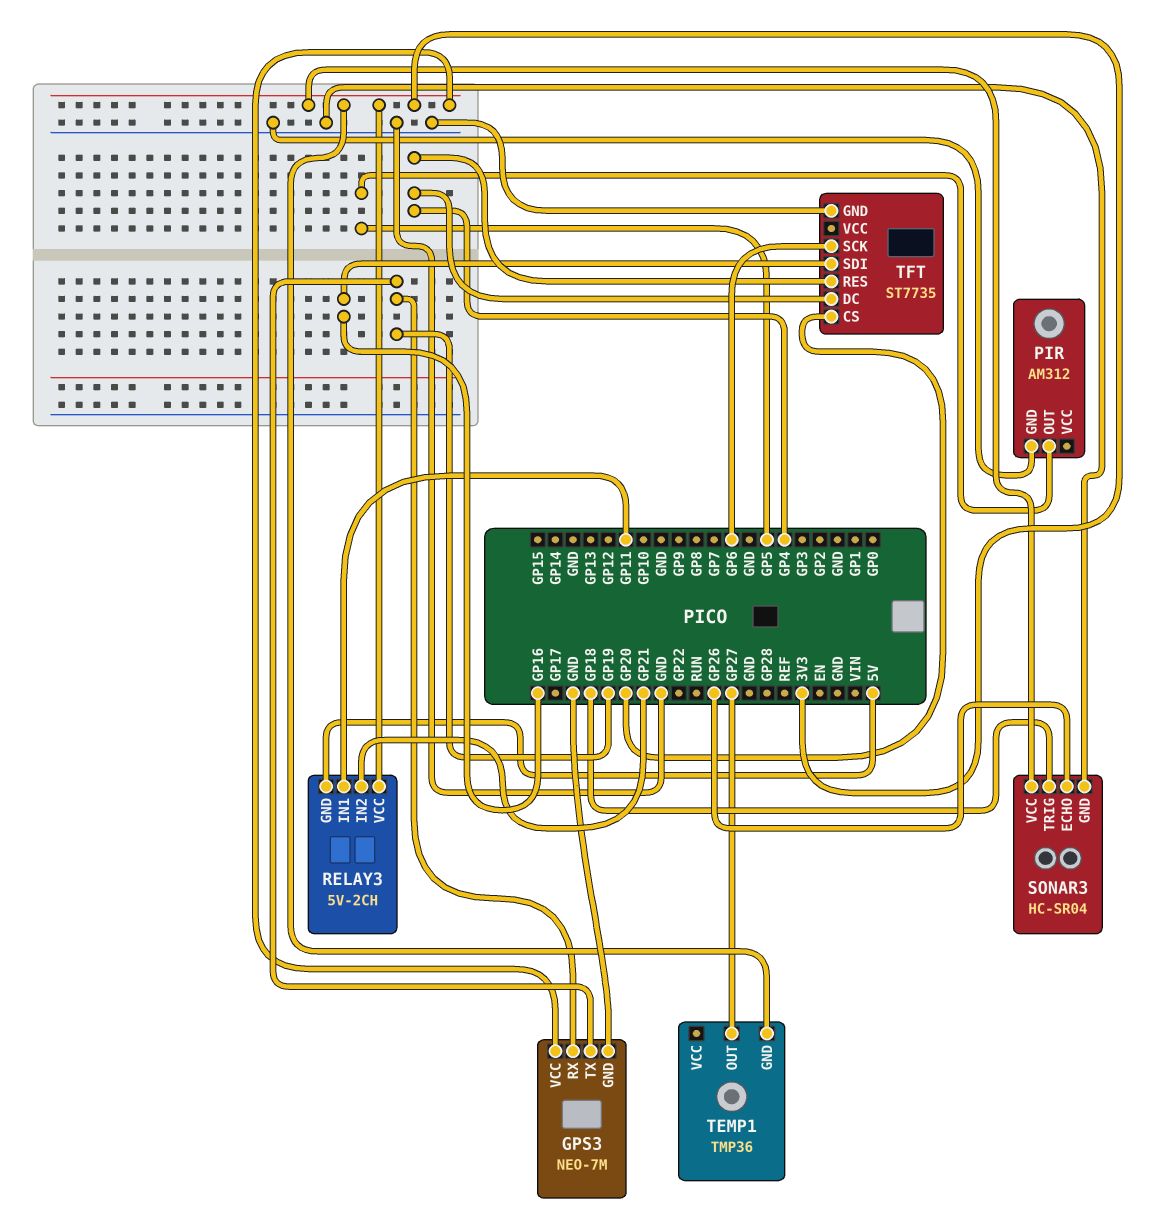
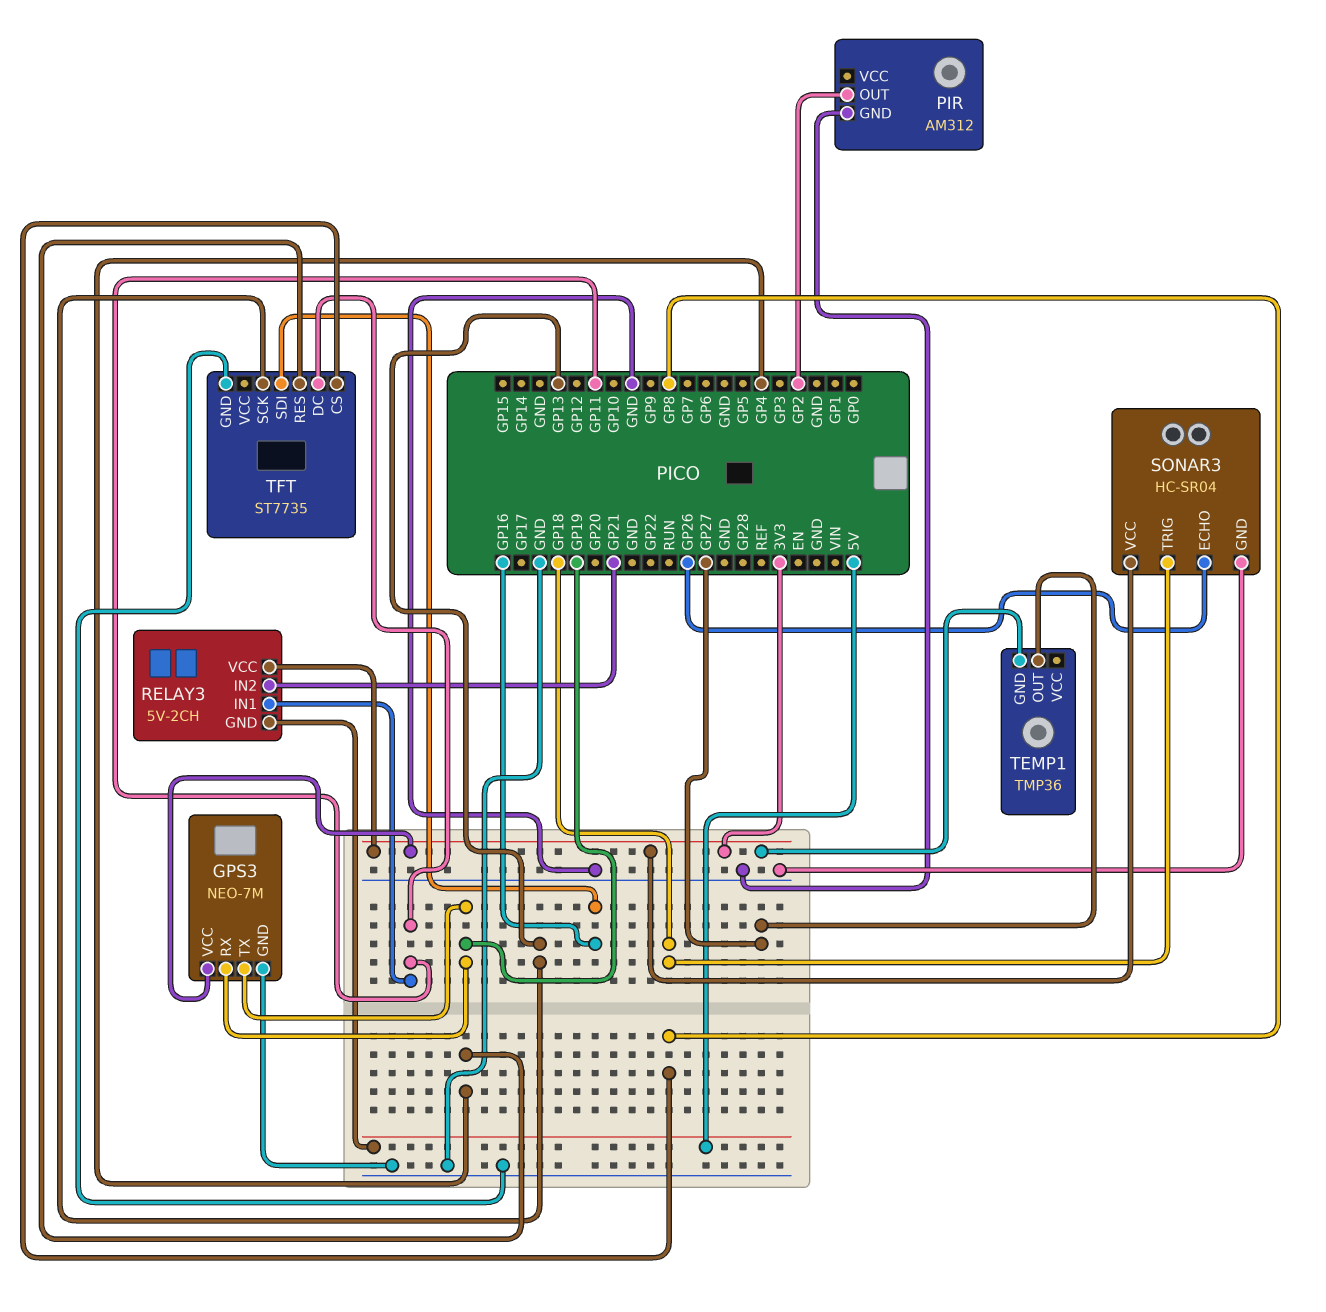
PIR pin OUT: GP5 -> GP2
TFT pin CS: GP20 -> GP8
TFT pin DC: GP4 -> GP11
TFT pin SCK: GP6 -> GP13

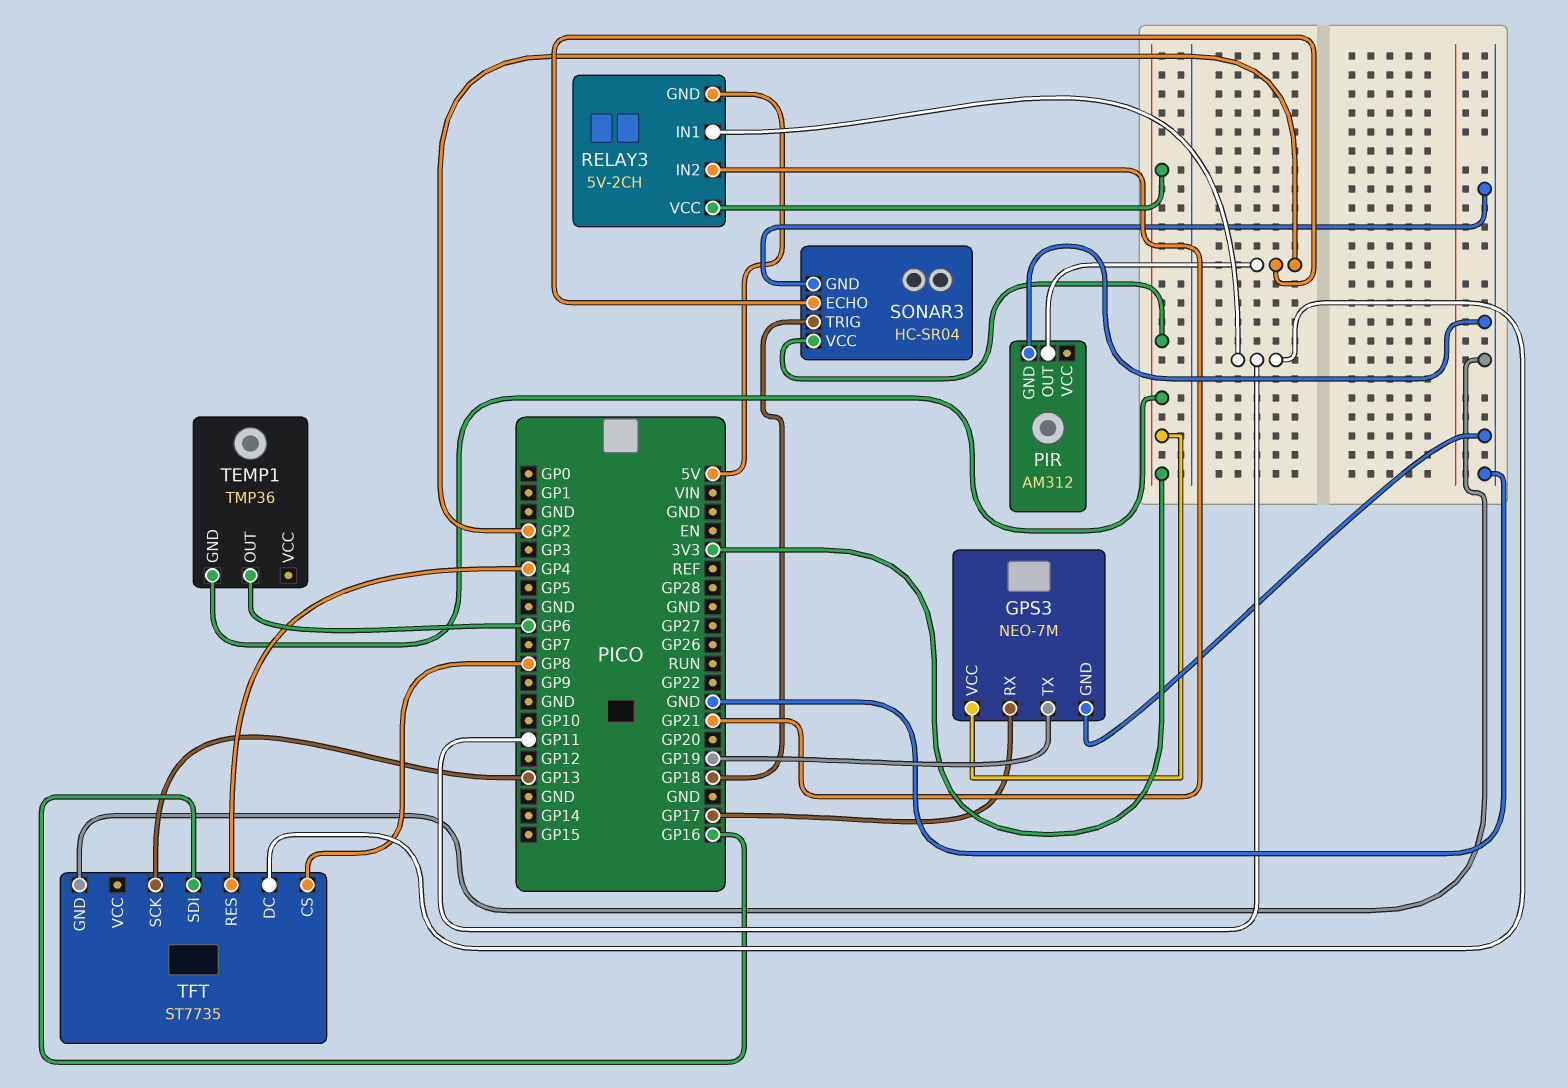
GPS3 pin RX: GP19 -> GP17
SONAR3 pin ECHO: GP26 -> GP2
TEMP1 pin OUT: GP27 -> GP6

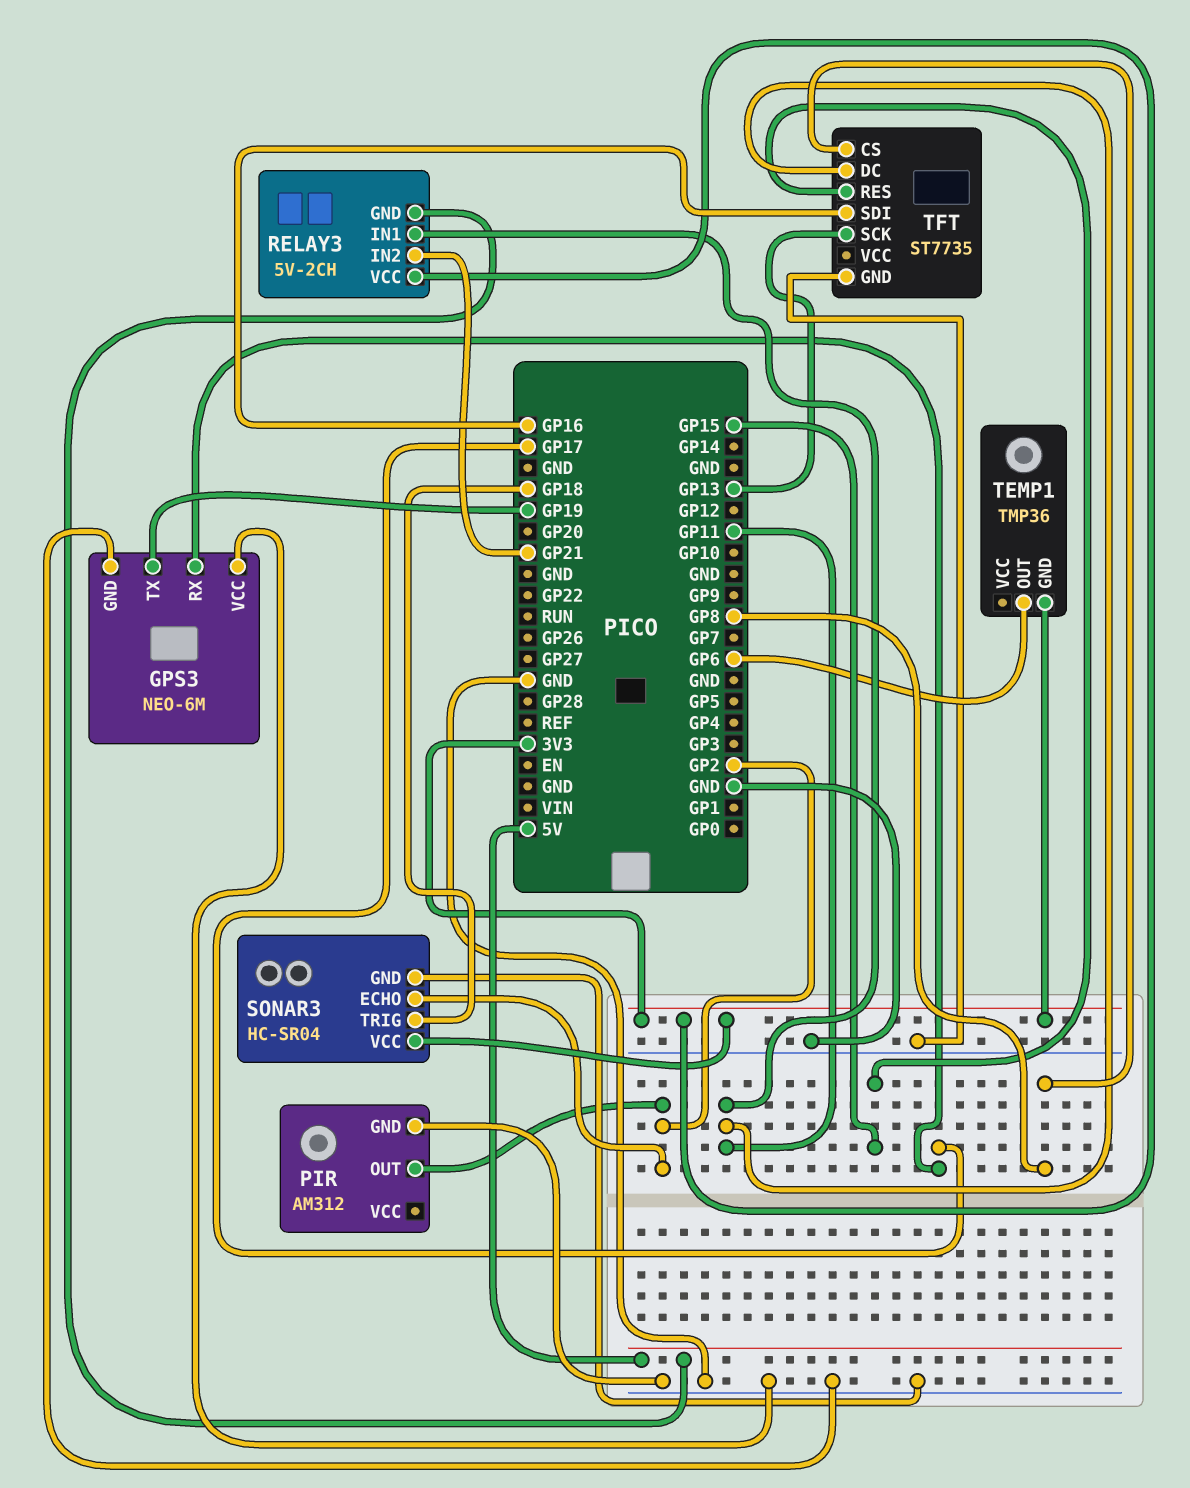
GPS3: NEO-7M -> NEO-6M
GPS3 pin VCC: 3V3 -> GND
TFT pin RES: GP4 -> GP15

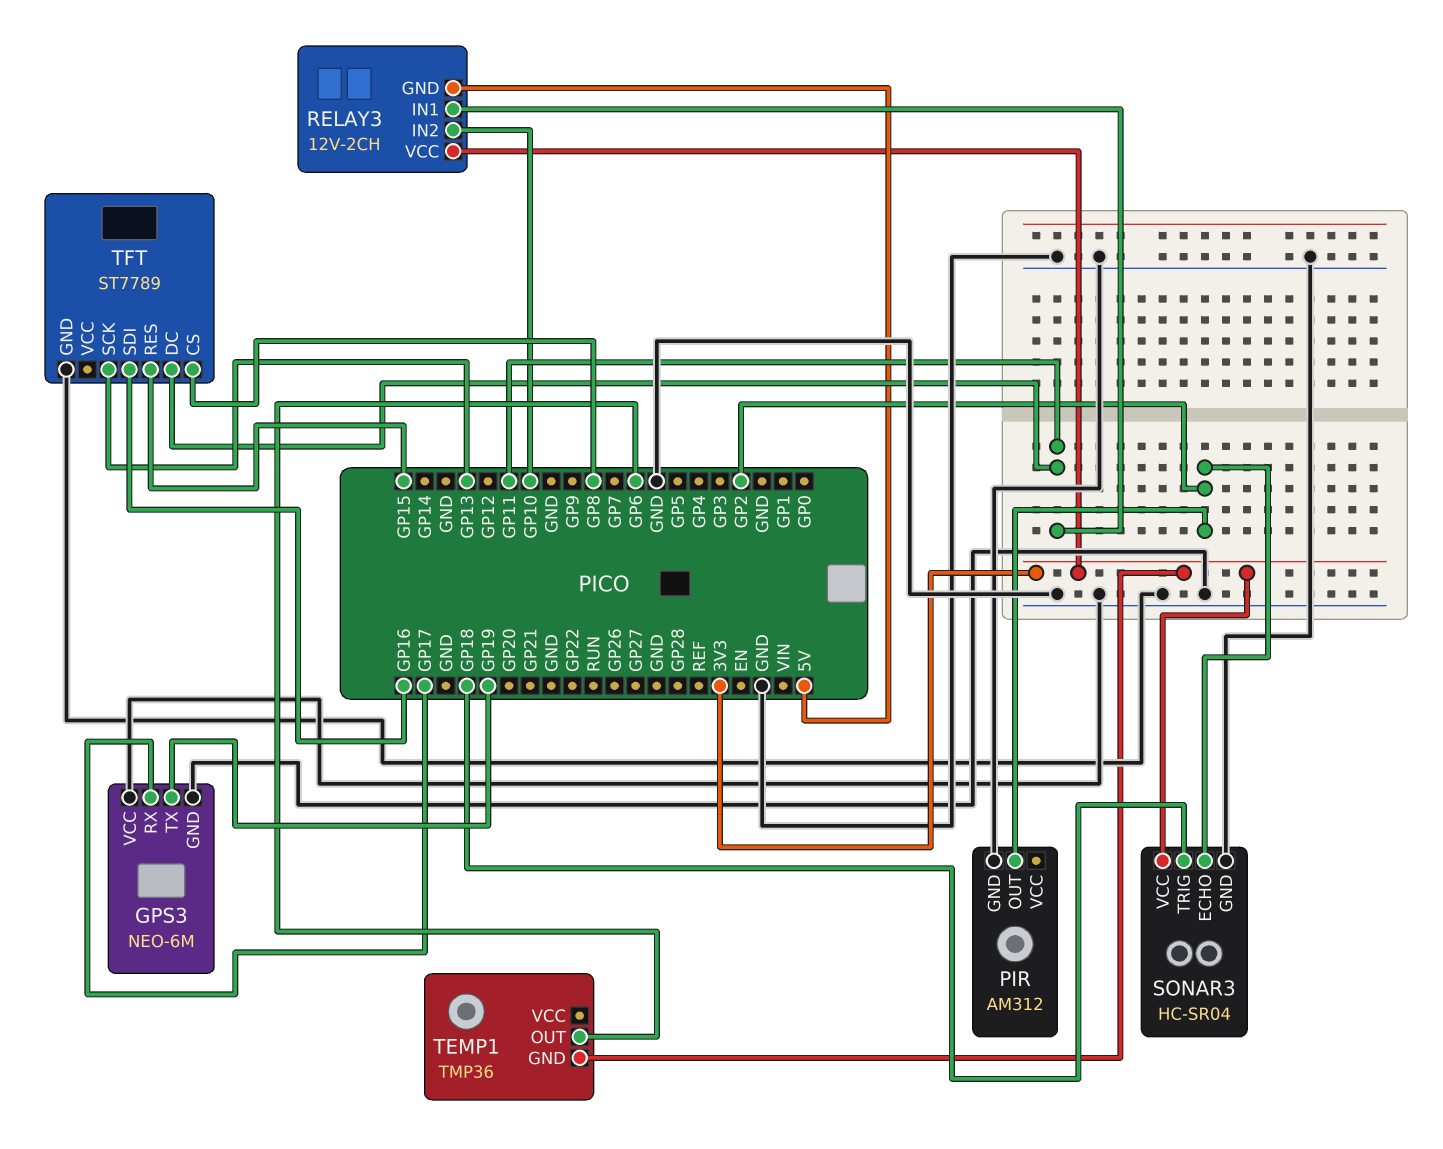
RELAY3: 5V-2CH -> 12V-2CH
RELAY3 pin IN2: GP21 -> GP10
TFT: ST7735 -> ST7789

